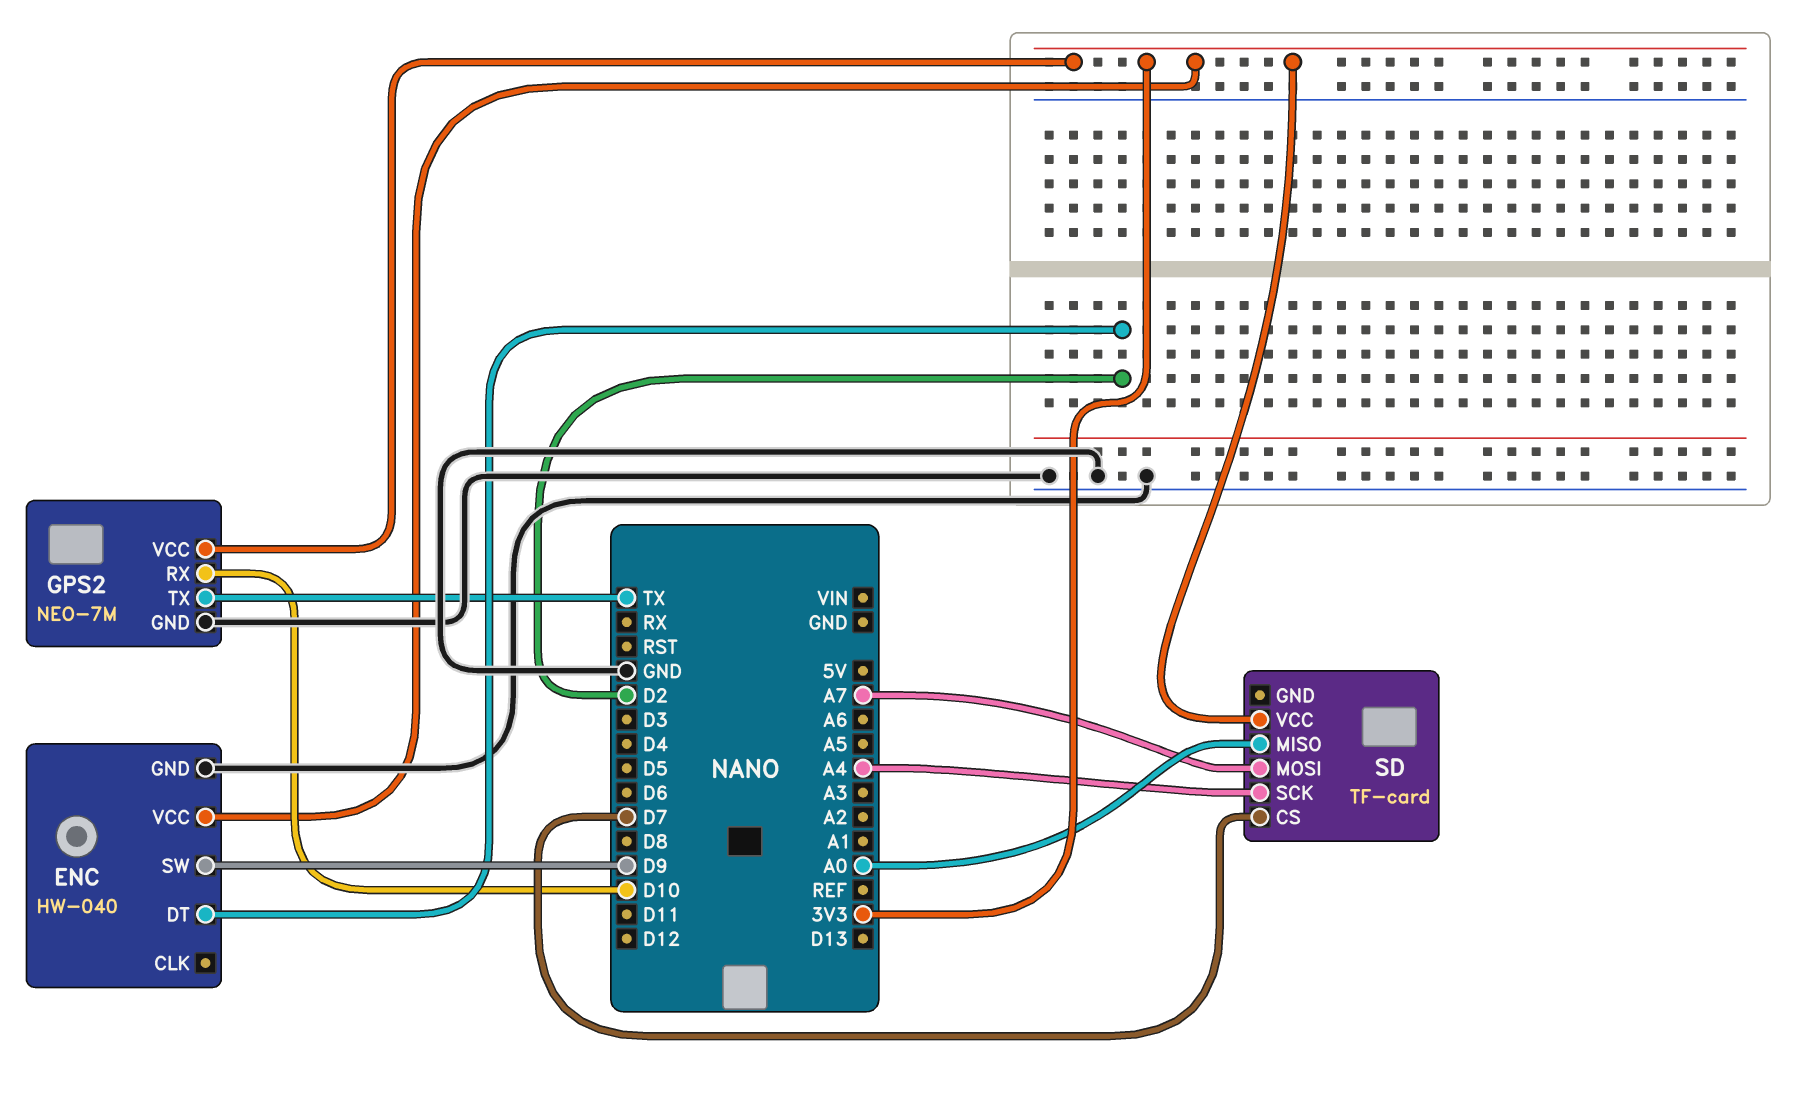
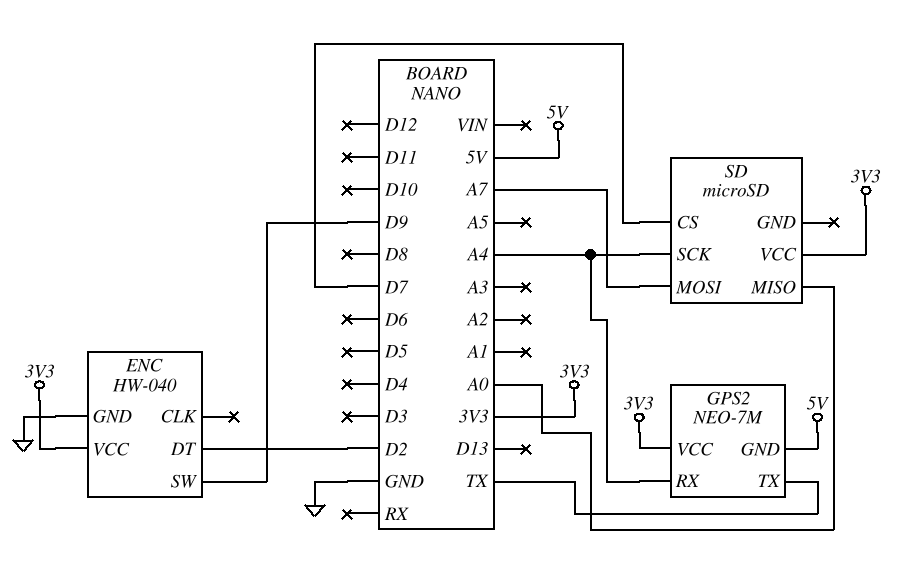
GPS2 pin GND: GND -> 5V
GPS2 pin RX: D10 -> A4
SD: TF-card -> microSD

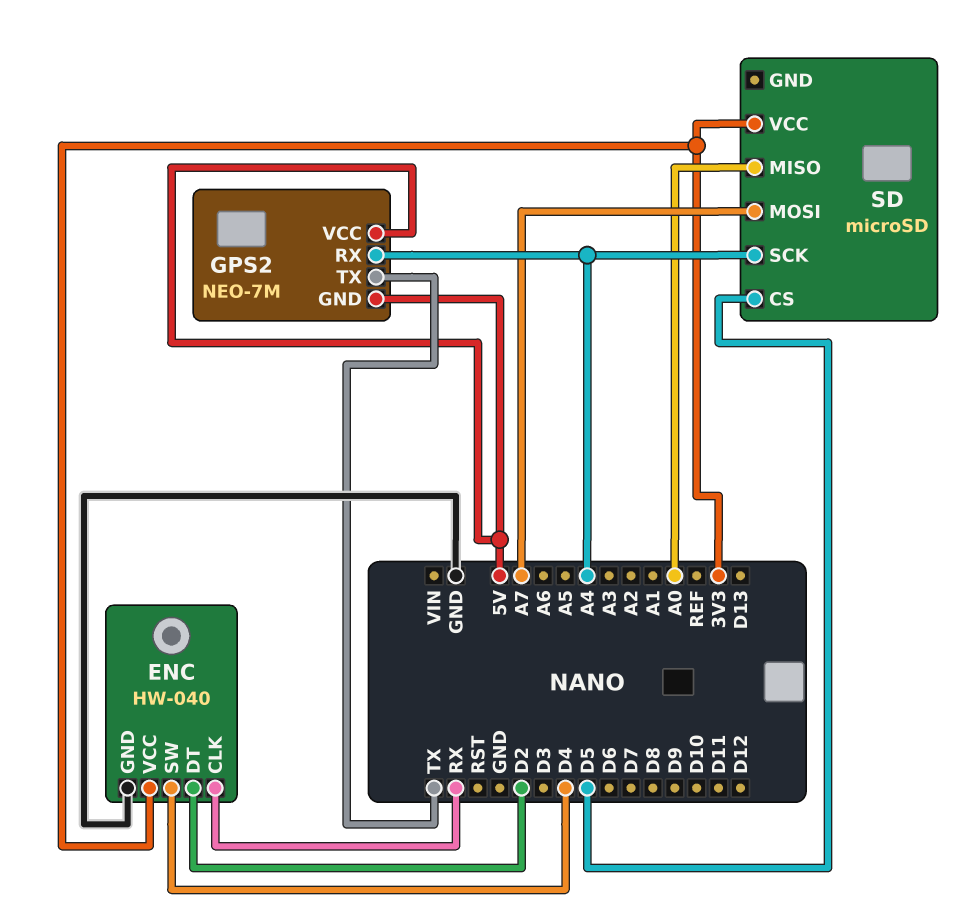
ENC pin CLK: none -> RX
ENC pin SW: D9 -> D4
GPS2 pin VCC: 3V3 -> 5V
SD pin CS: D7 -> D5

